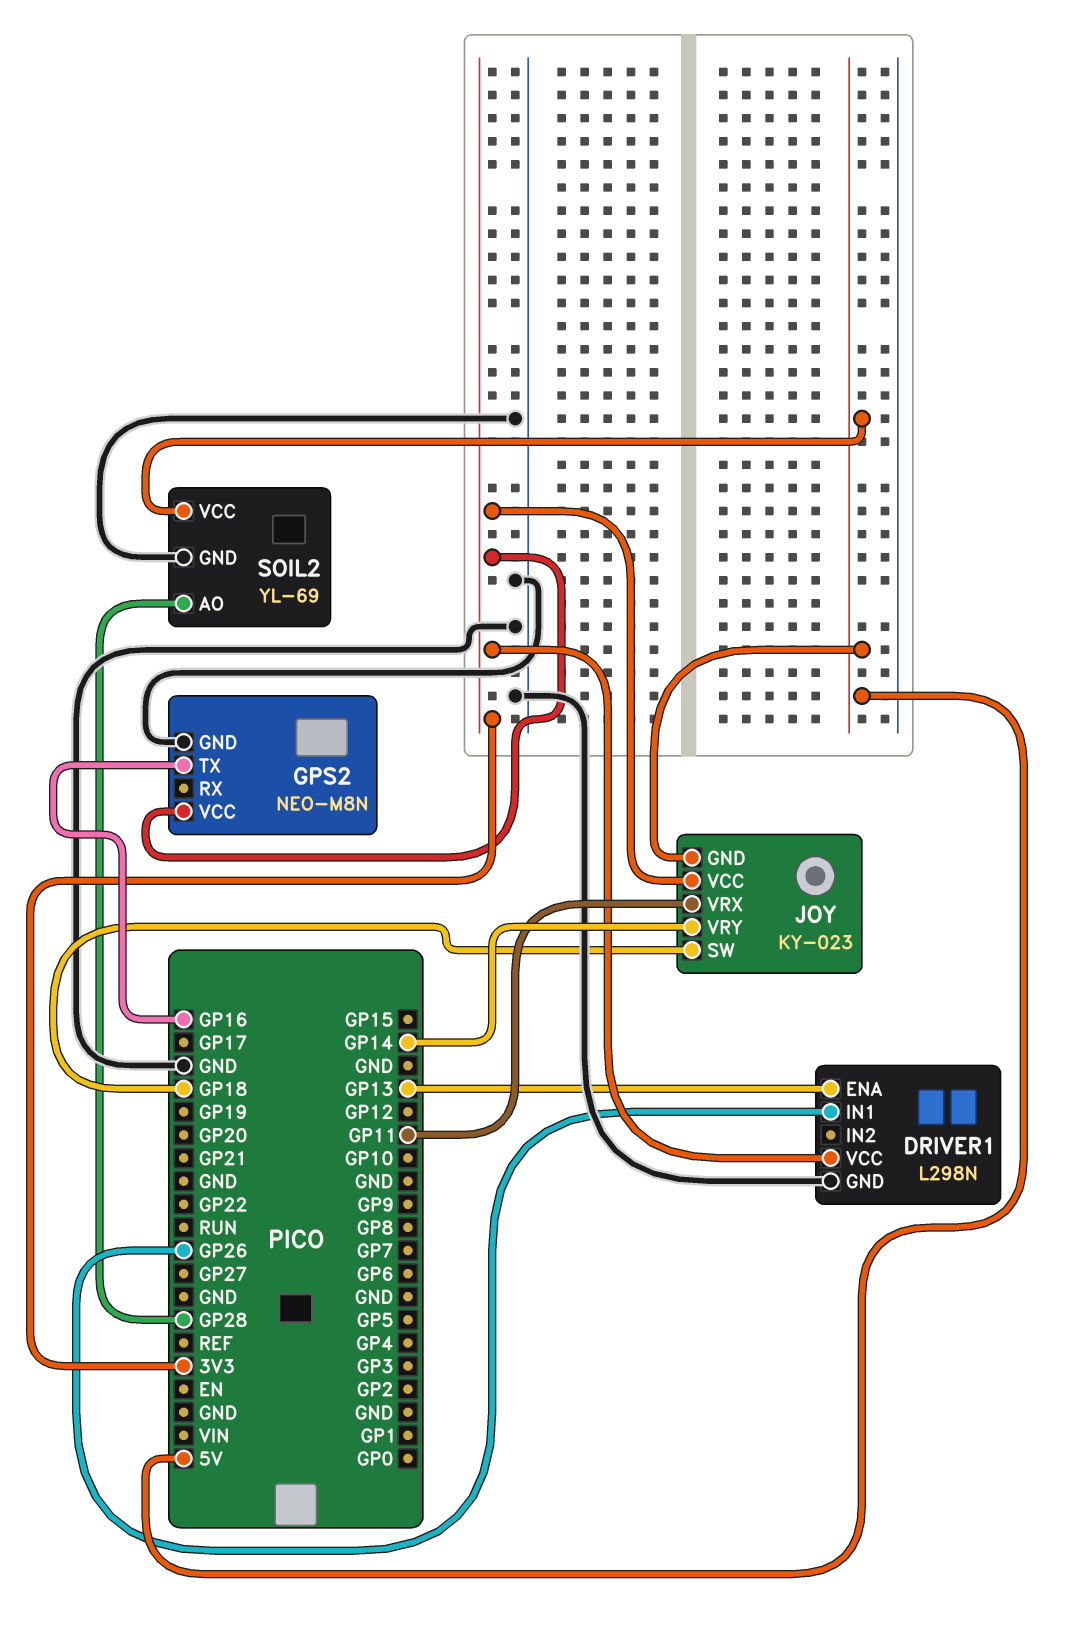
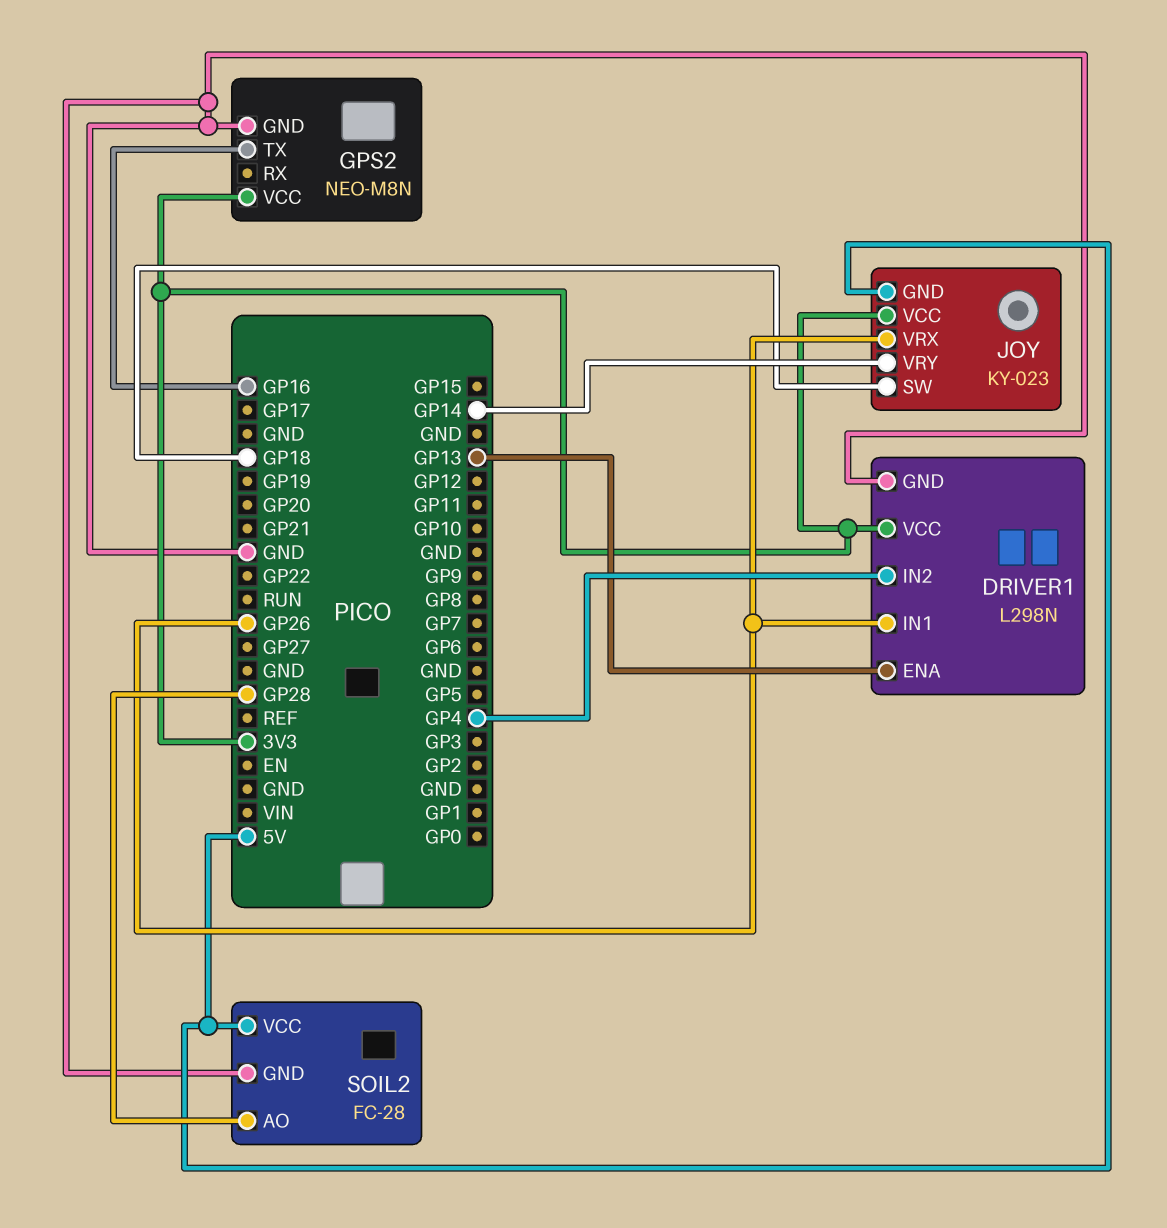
DRIVER1 pin IN2: none -> GP4
JOY pin VRX: GP11 -> GP26
SOIL2: YL-69 -> FC-28

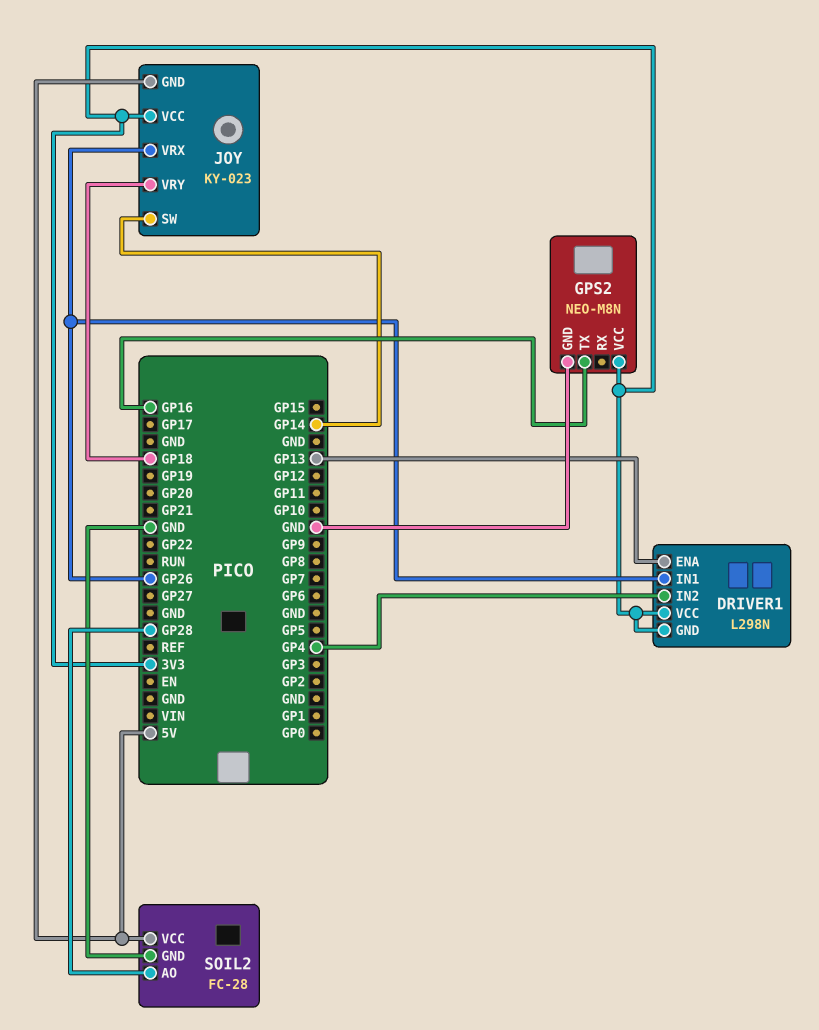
DRIVER1 pin GND: GND -> 3V3
JOY pin SW: GP18 -> GP14
JOY pin VRY: GP14 -> GP18

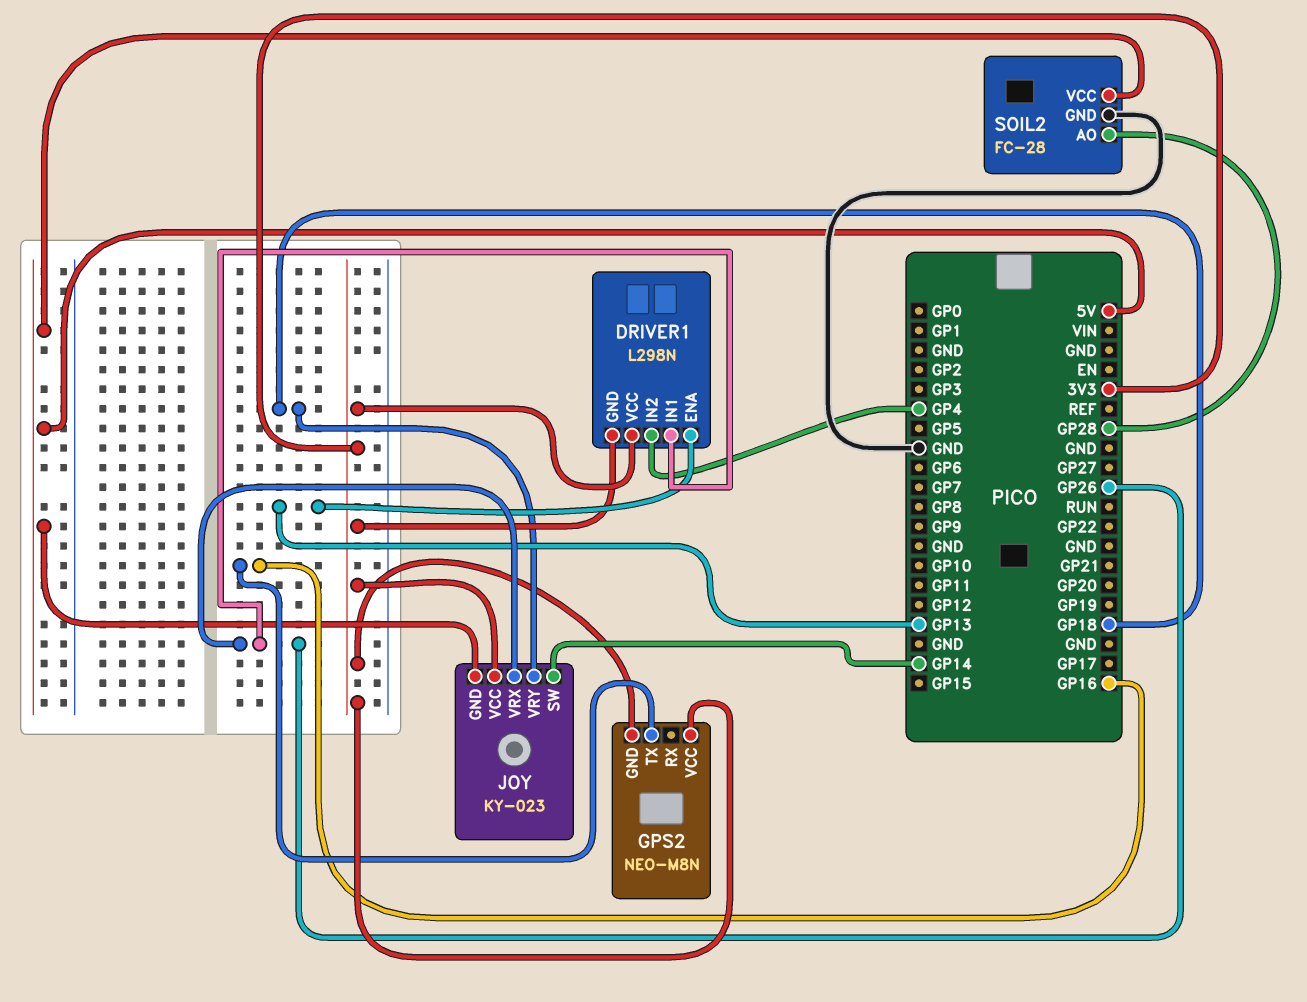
GPS2 pin GND: GND -> 3V3

